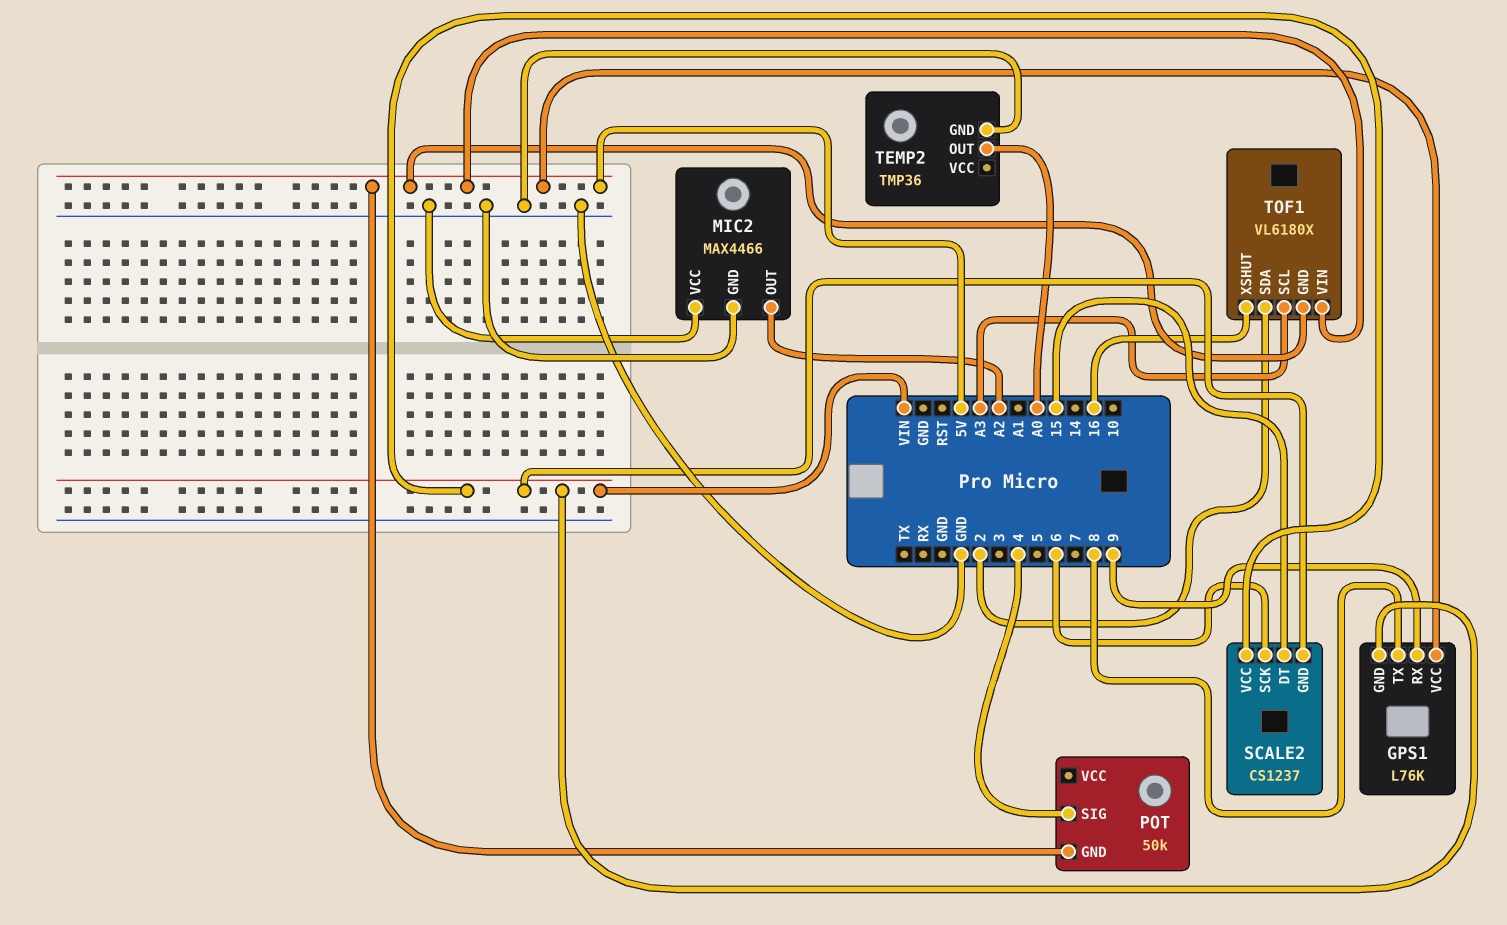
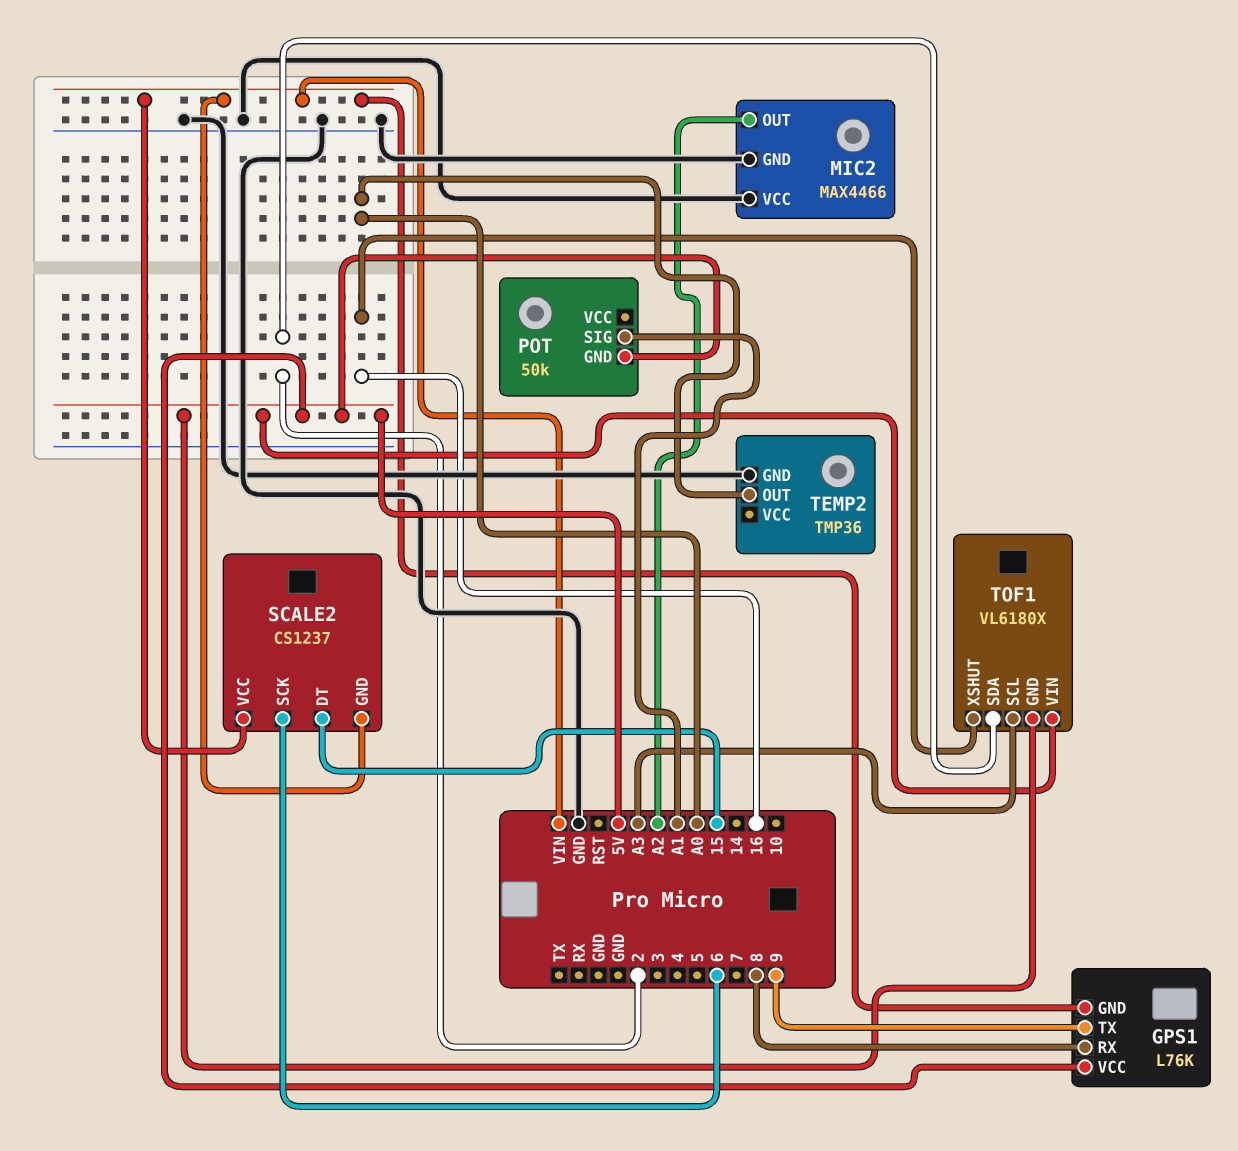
GPS1 pin RX: 9 -> 8
GPS1 pin TX: 8 -> 9
POT pin SIG: 4 -> A1

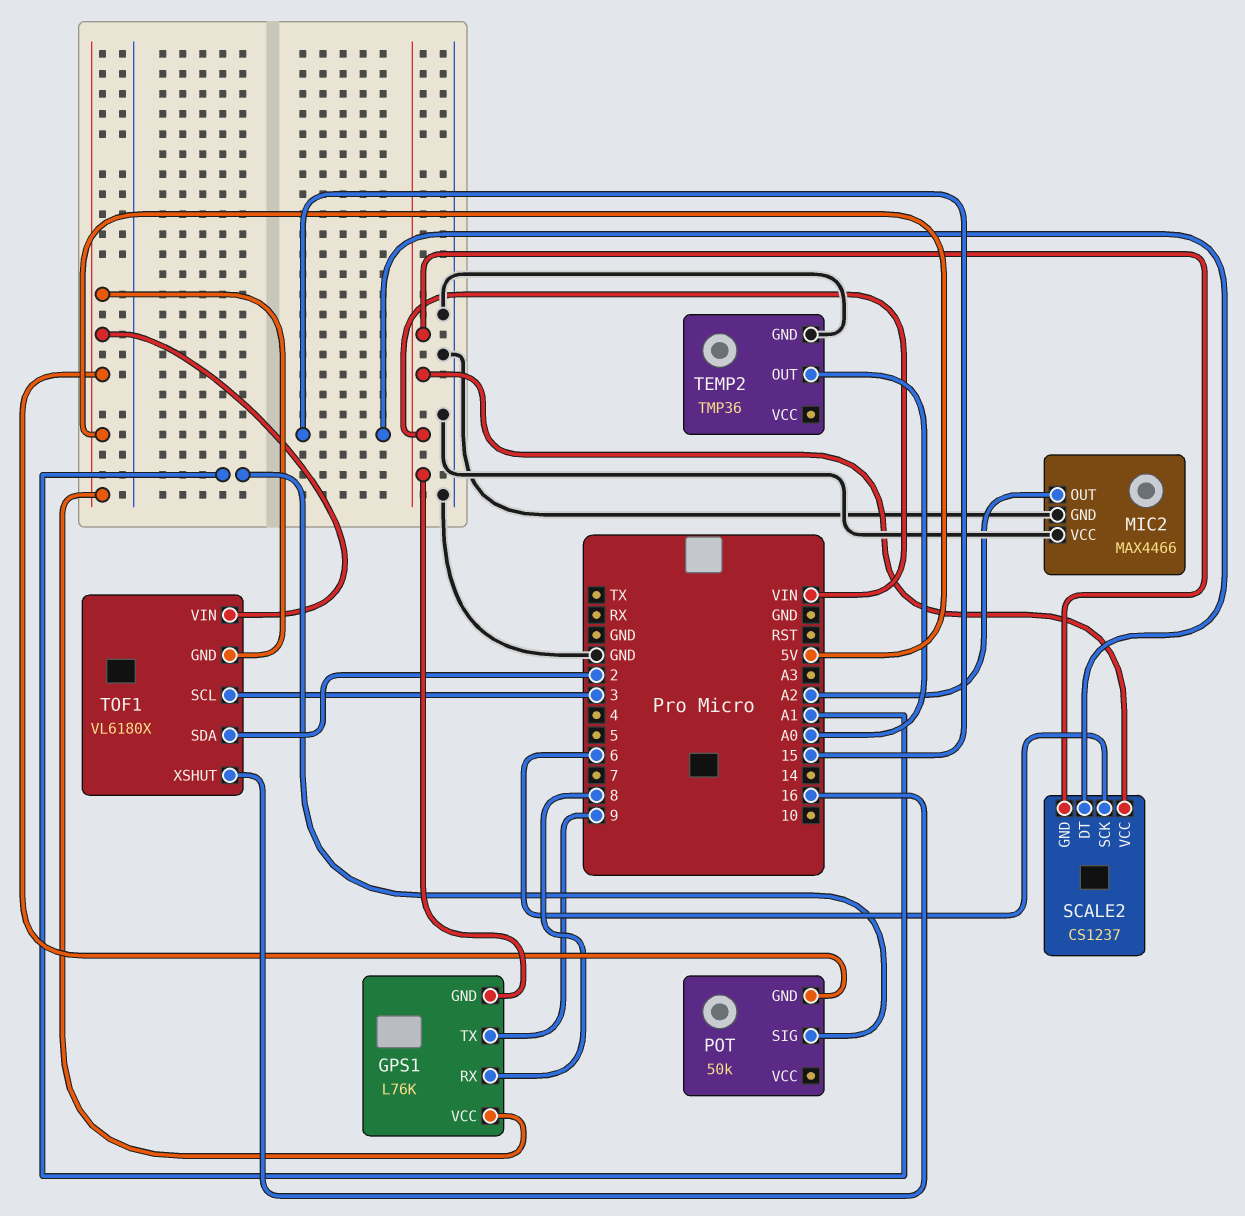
TOF1 pin SCL: A3 -> 3

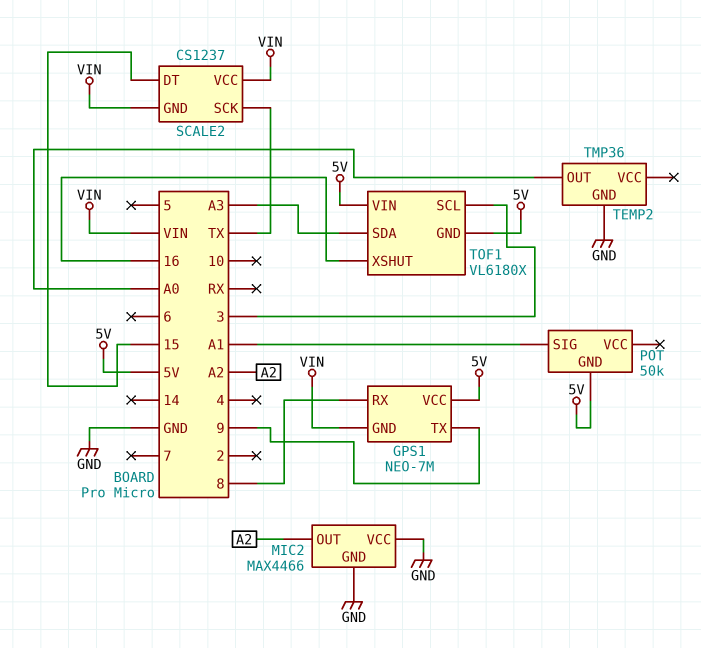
GPS1: L76K -> NEO-7M
SCALE2 pin SCK: 6 -> TX
TOF1 pin SDA: 2 -> A3

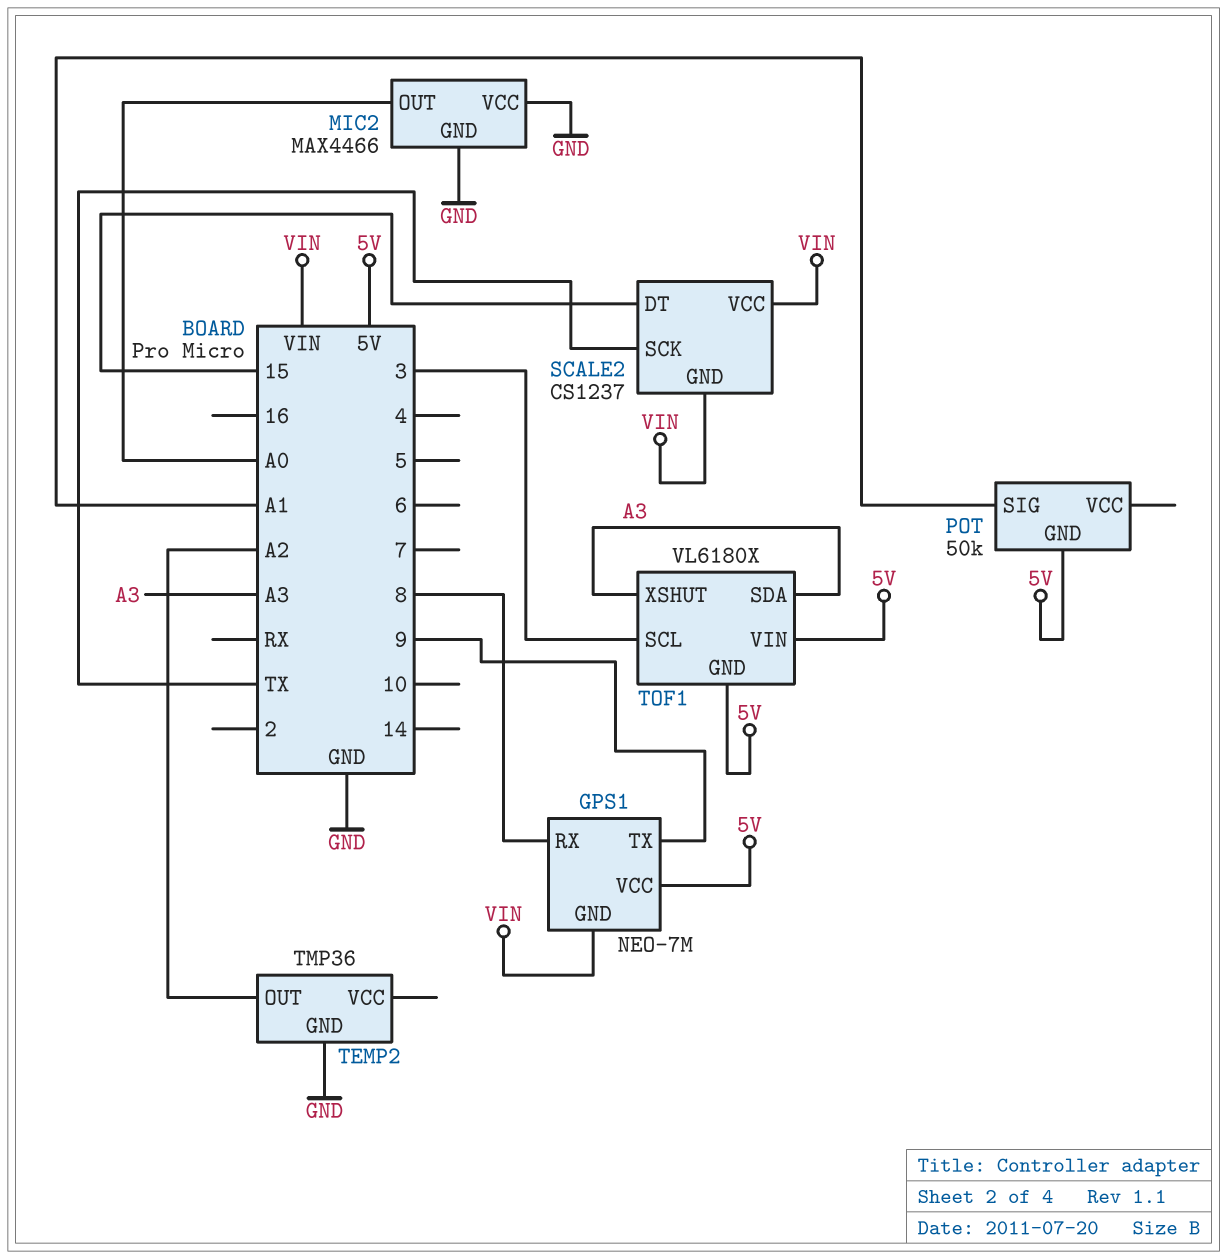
MIC2 pin OUT: A2 -> A0
TEMP2 pin OUT: A0 -> A2
TOF1 pin XSHUT: 16 -> A3

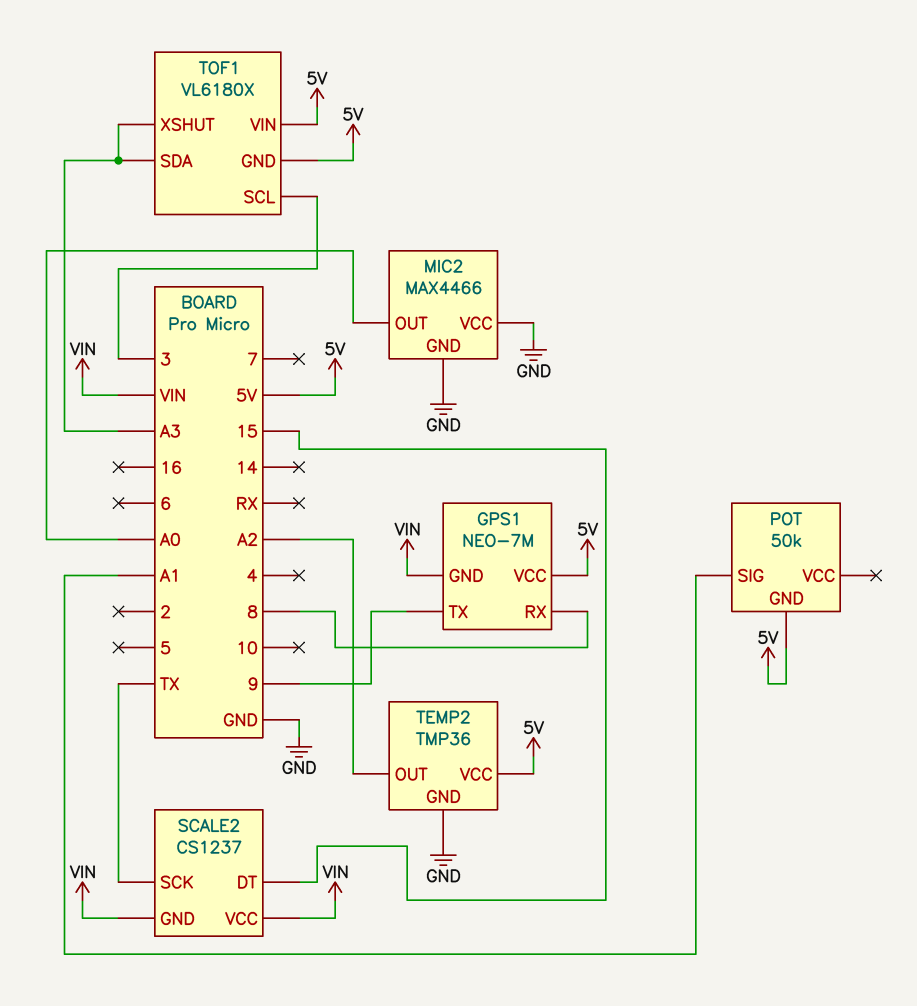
TEMP2 pin VCC: none -> 5V

